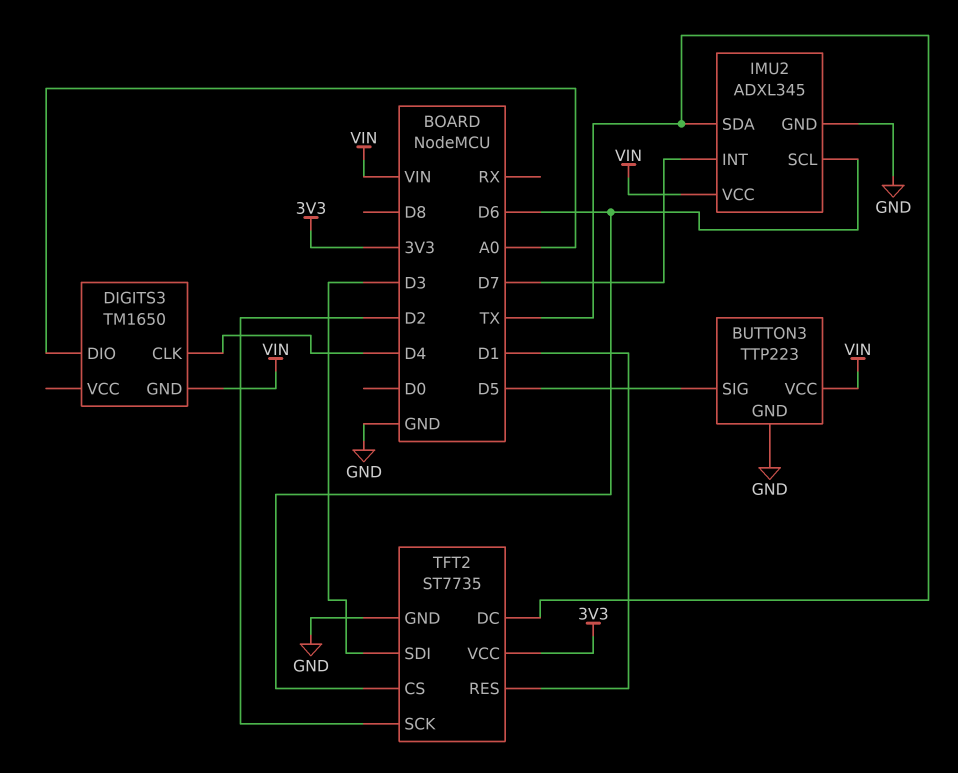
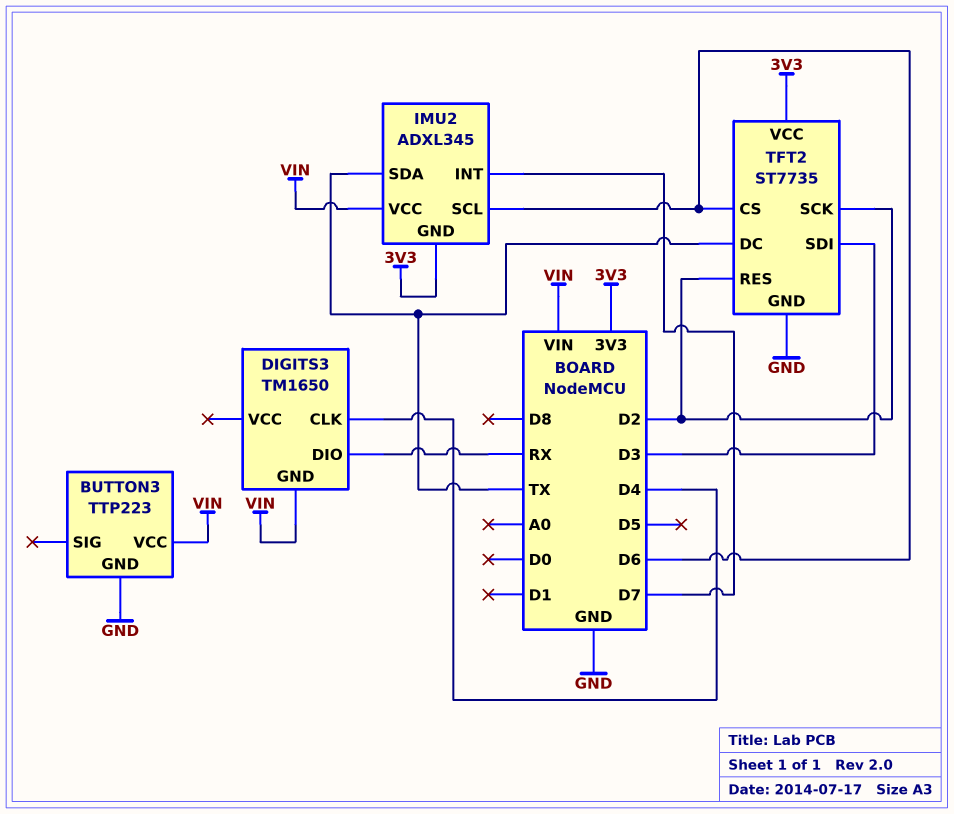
BUTTON3 pin SIG: D5 -> none
DIGITS3 pin DIO: A0 -> RX
IMU2 pin GND: GND -> 3V3
TFT2 pin RES: D1 -> D2

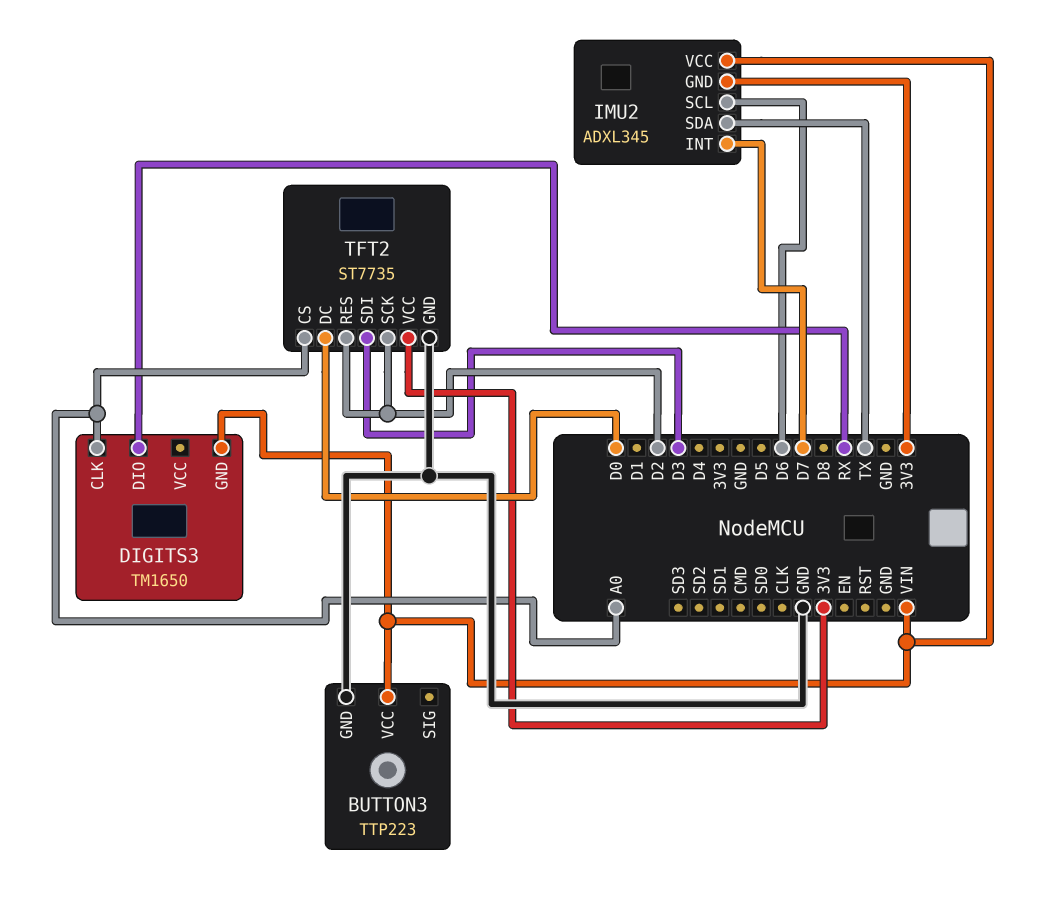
DIGITS3 pin CLK: D4 -> A0
TFT2 pin CS: D6 -> A0
TFT2 pin DC: TX -> D0

